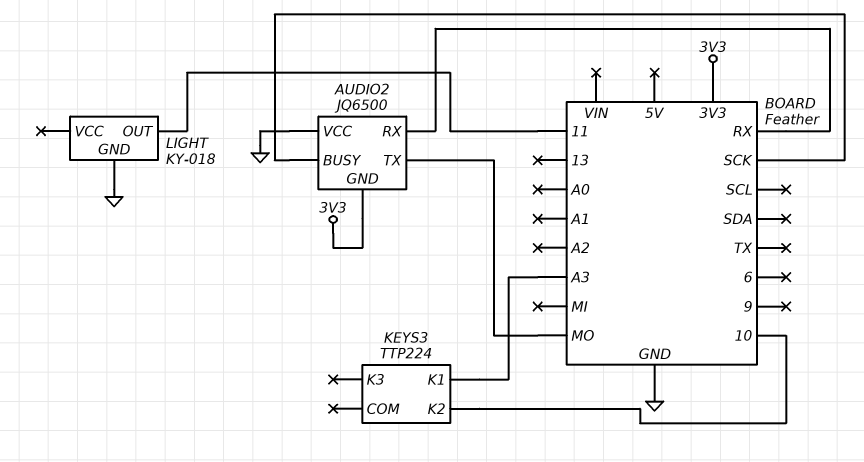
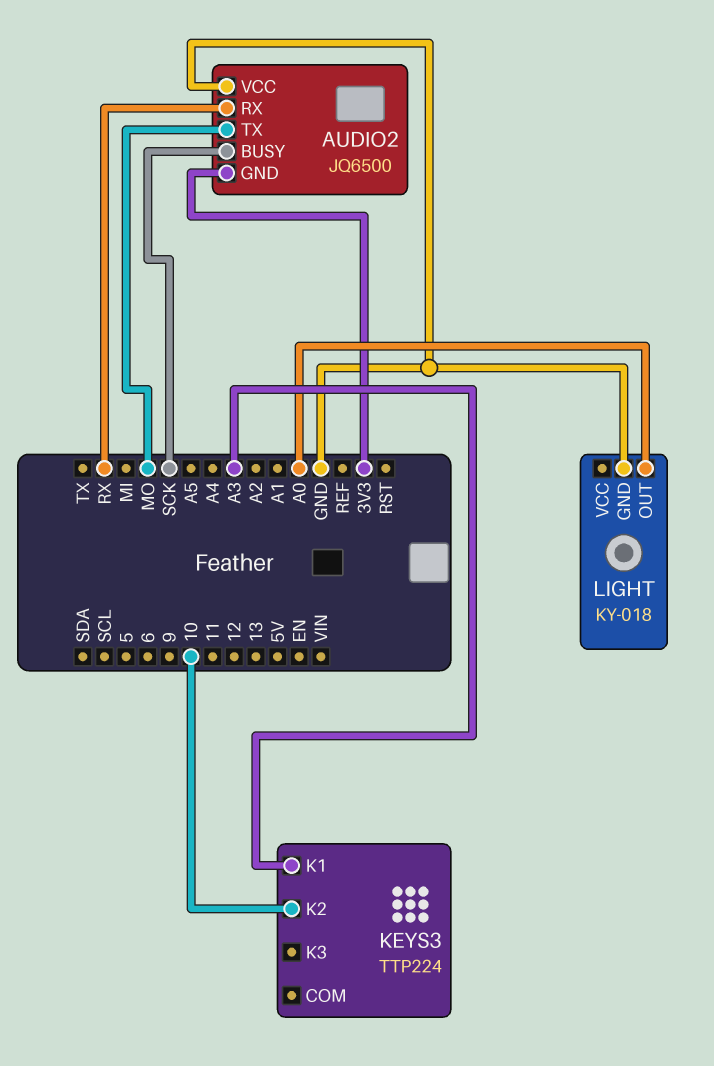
LIGHT pin OUT: 11 -> A0

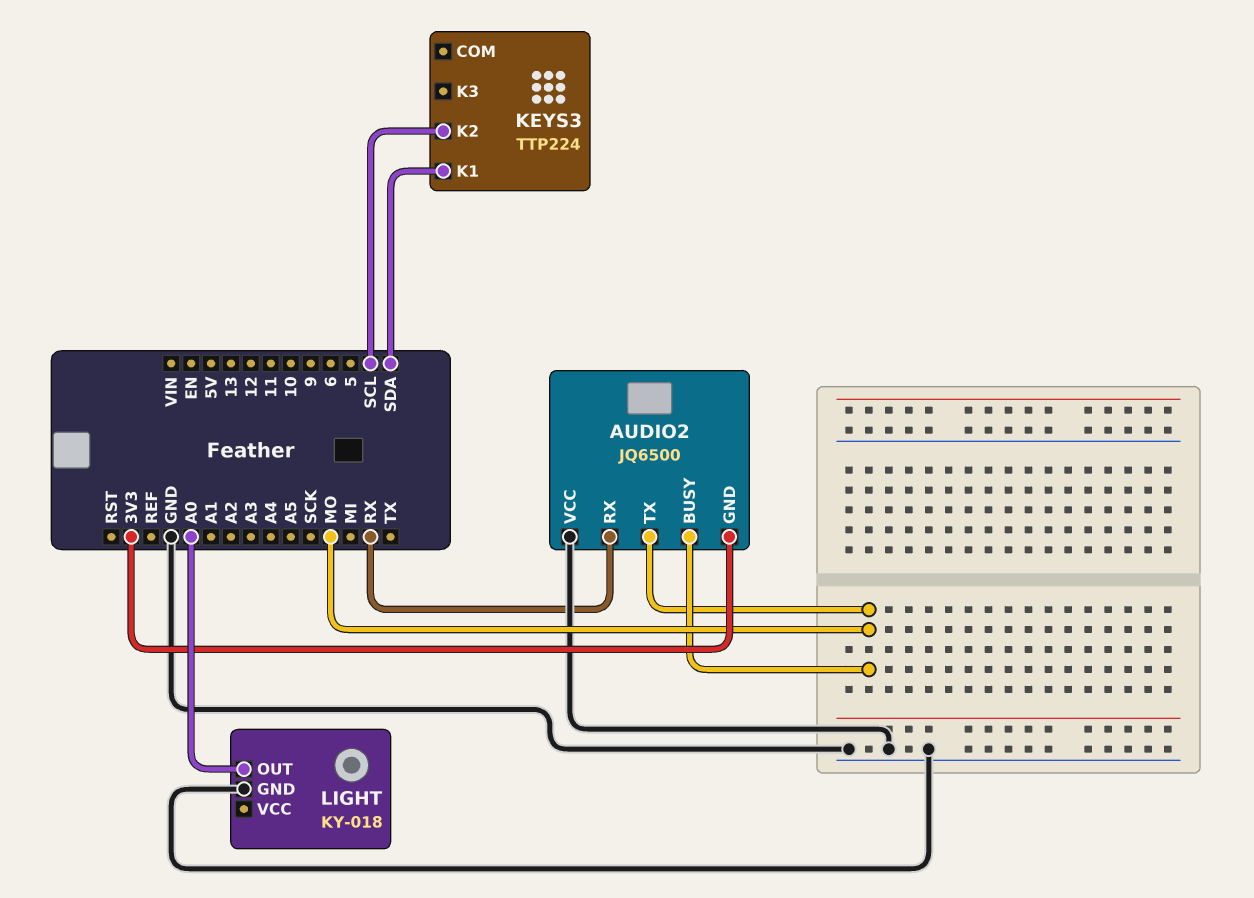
AUDIO2 pin BUSY: SCK -> MO
KEYS3 pin K1: A3 -> SDA
KEYS3 pin K2: 10 -> SCL

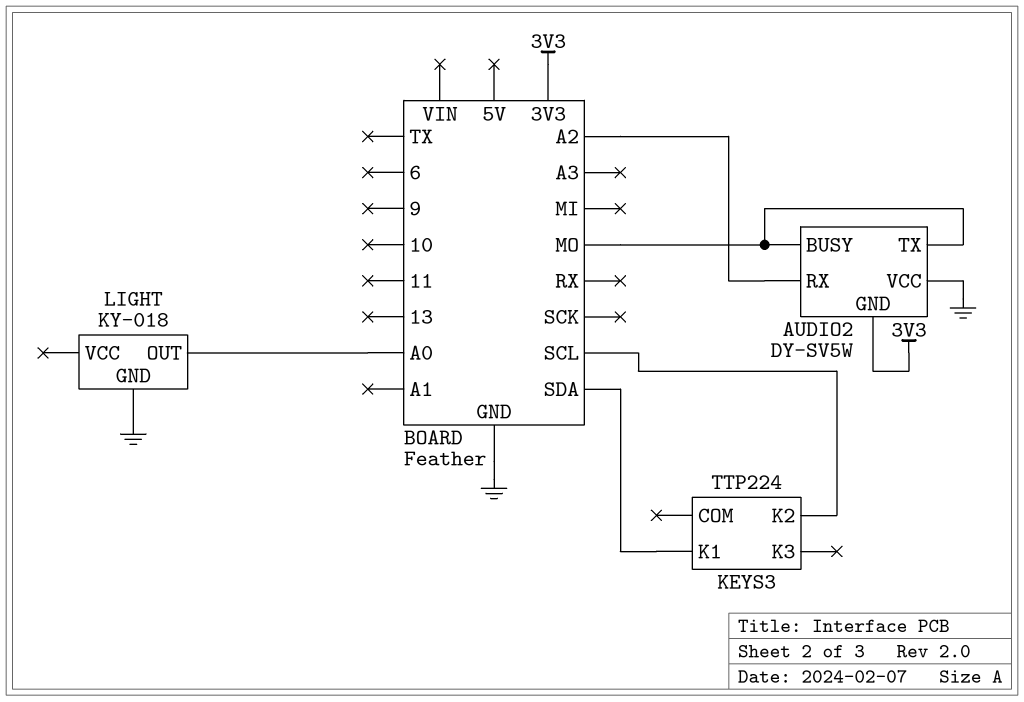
AUDIO2: JQ6500 -> DY-SV5W
AUDIO2 pin RX: RX -> A2

